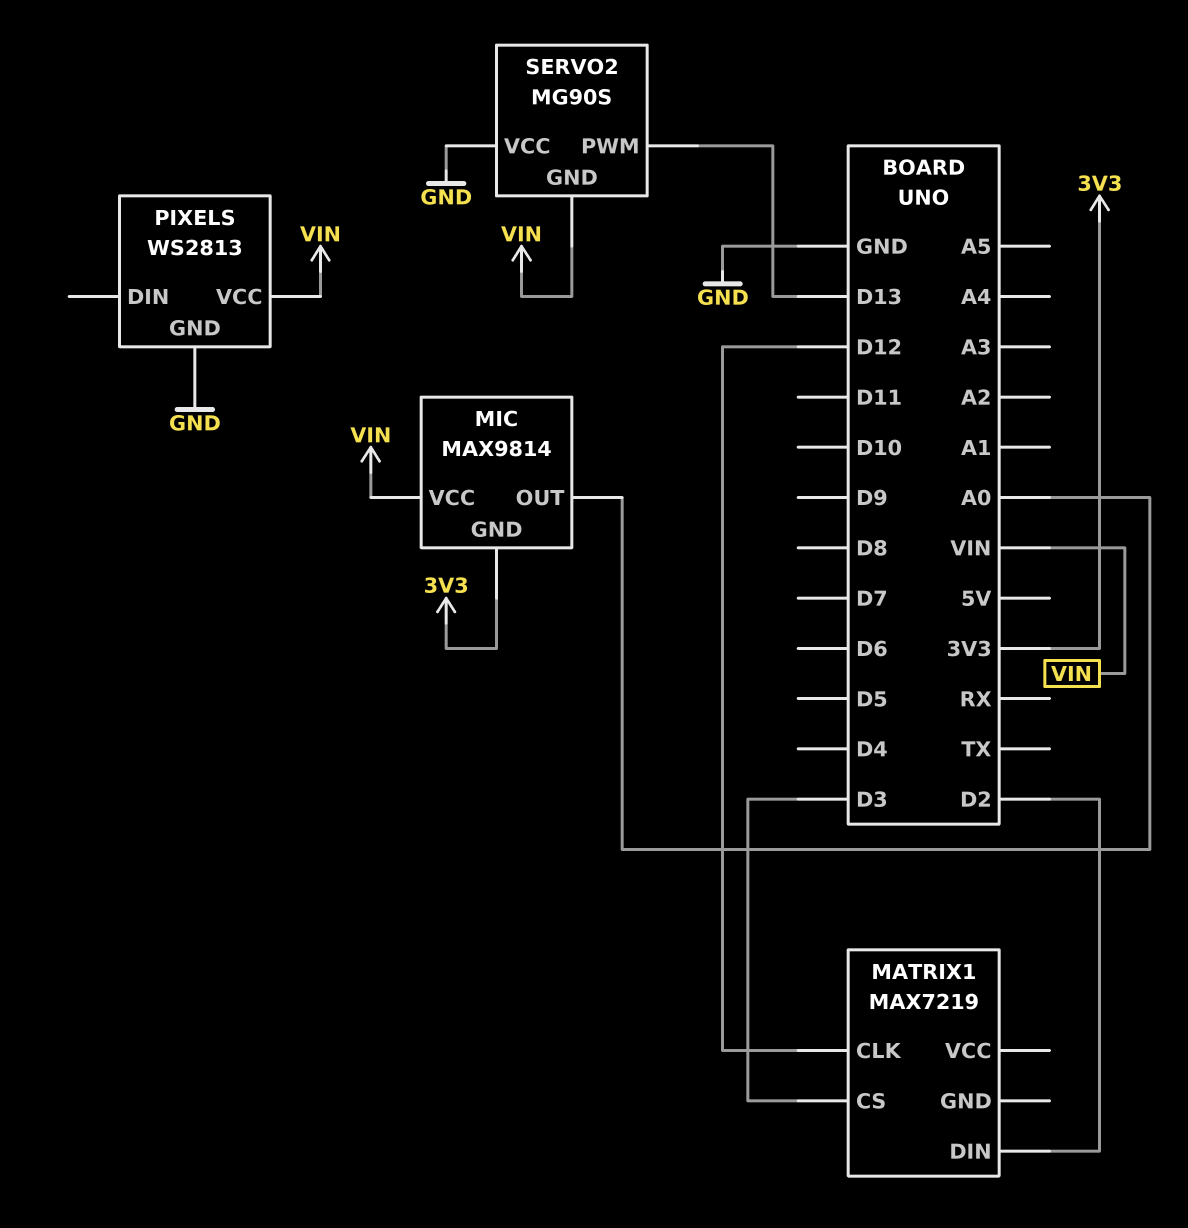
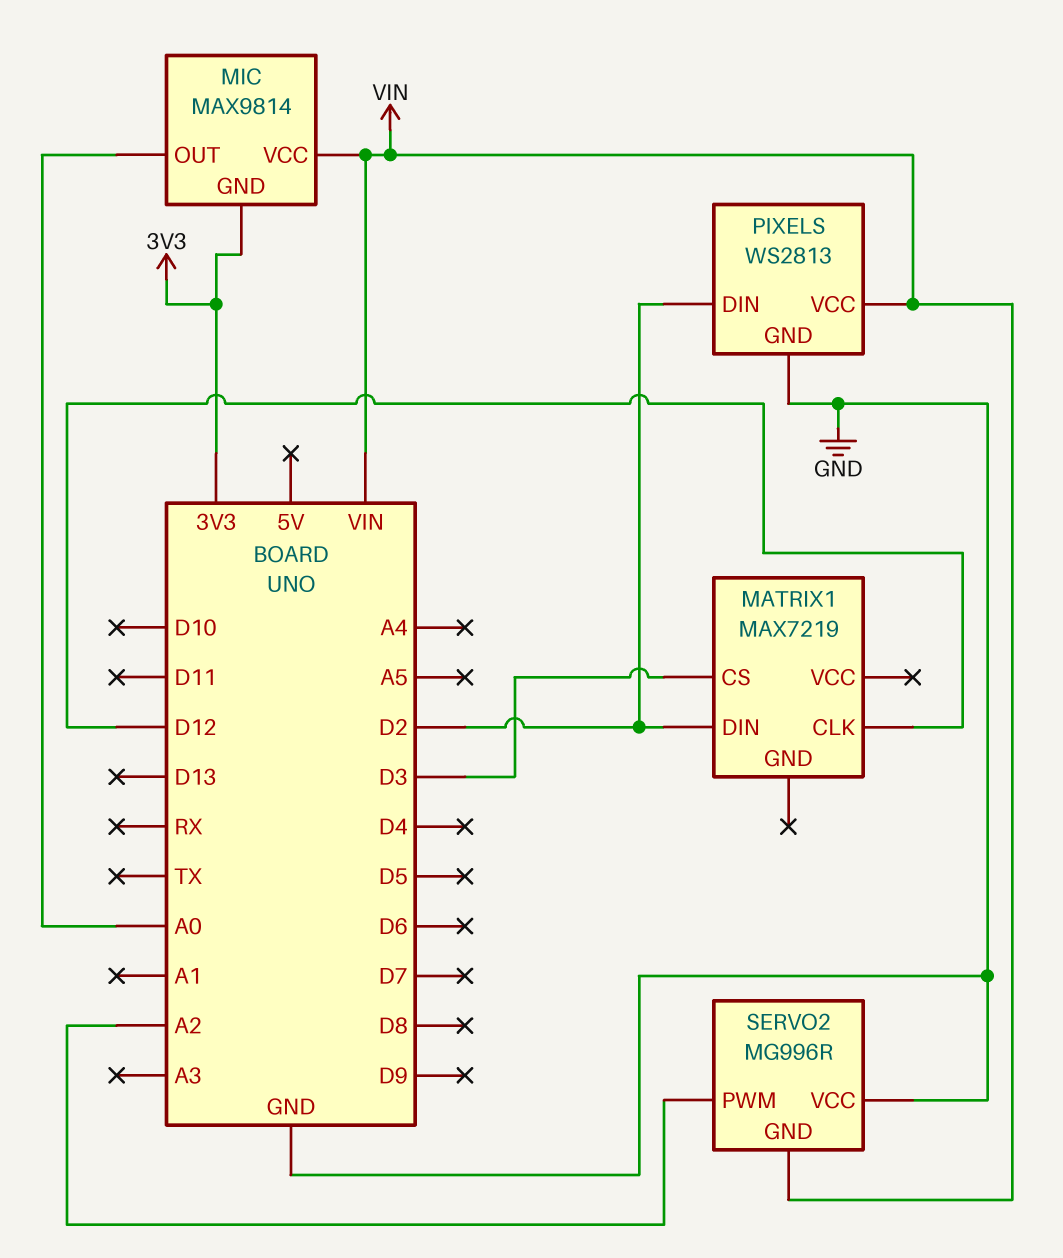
PIXELS pin DIN: none -> D2
SERVO2: MG90S -> MG996R
SERVO2 pin PWM: D13 -> A2

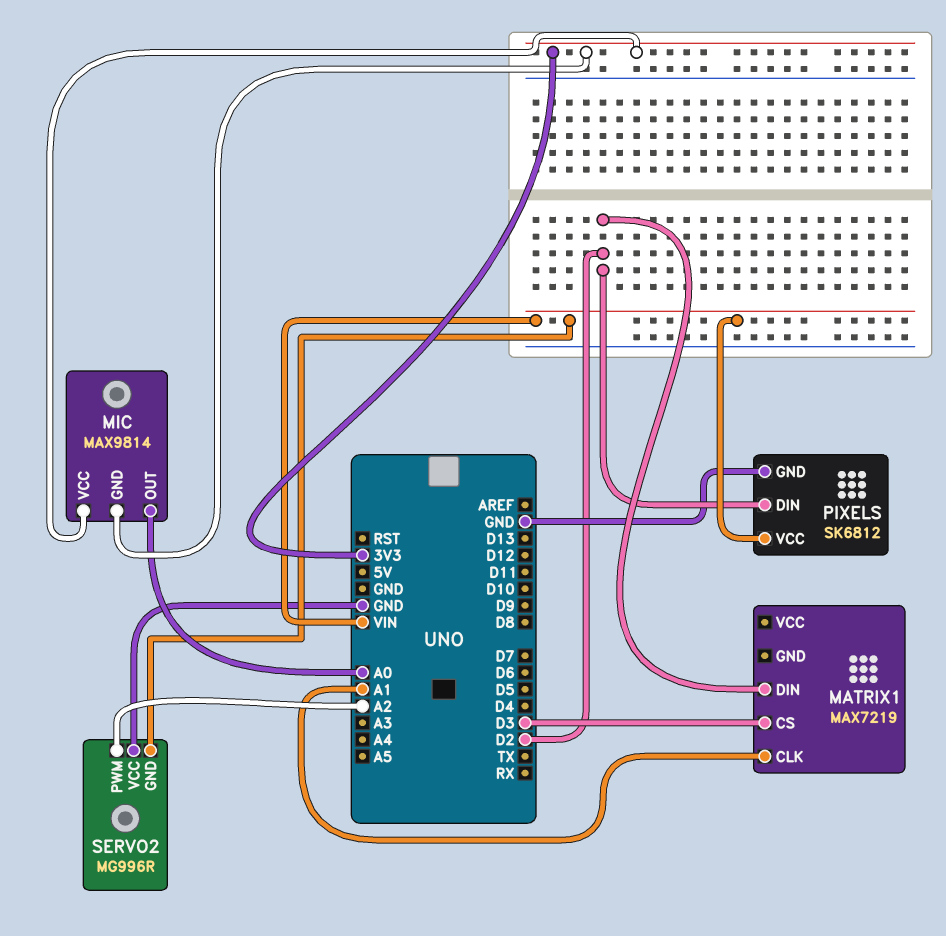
MATRIX1 pin CLK: D12 -> A1
MIC pin VCC: VIN -> 3V3
PIXELS: WS2813 -> SK6812

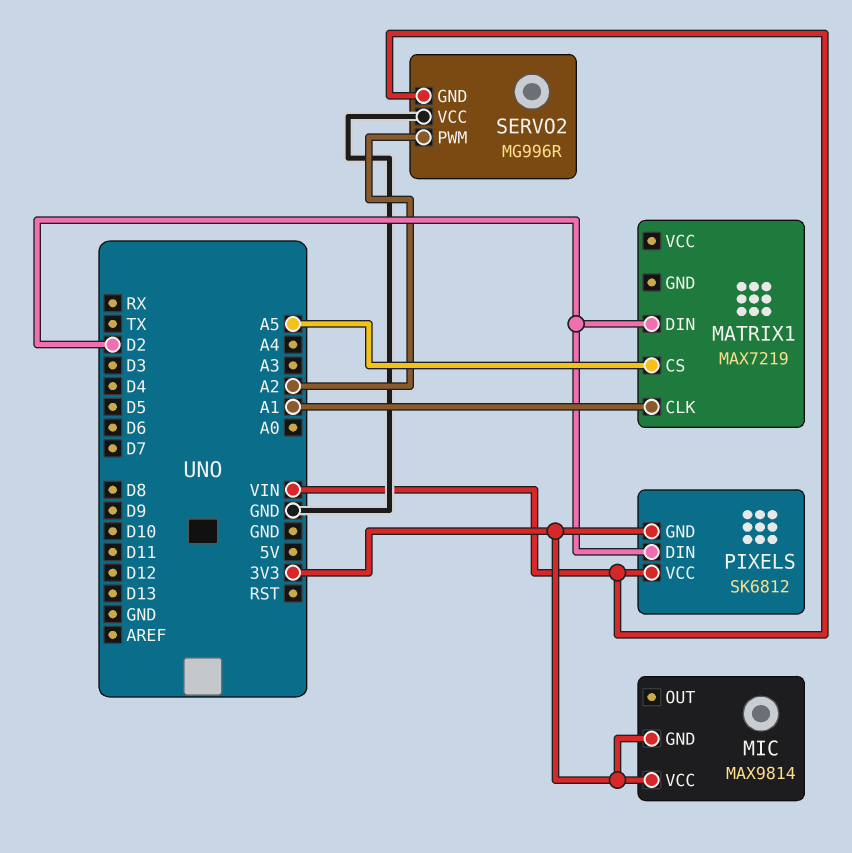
MATRIX1 pin CS: D3 -> A5
MIC pin OUT: A0 -> none
PIXELS pin GND: GND -> 3V3

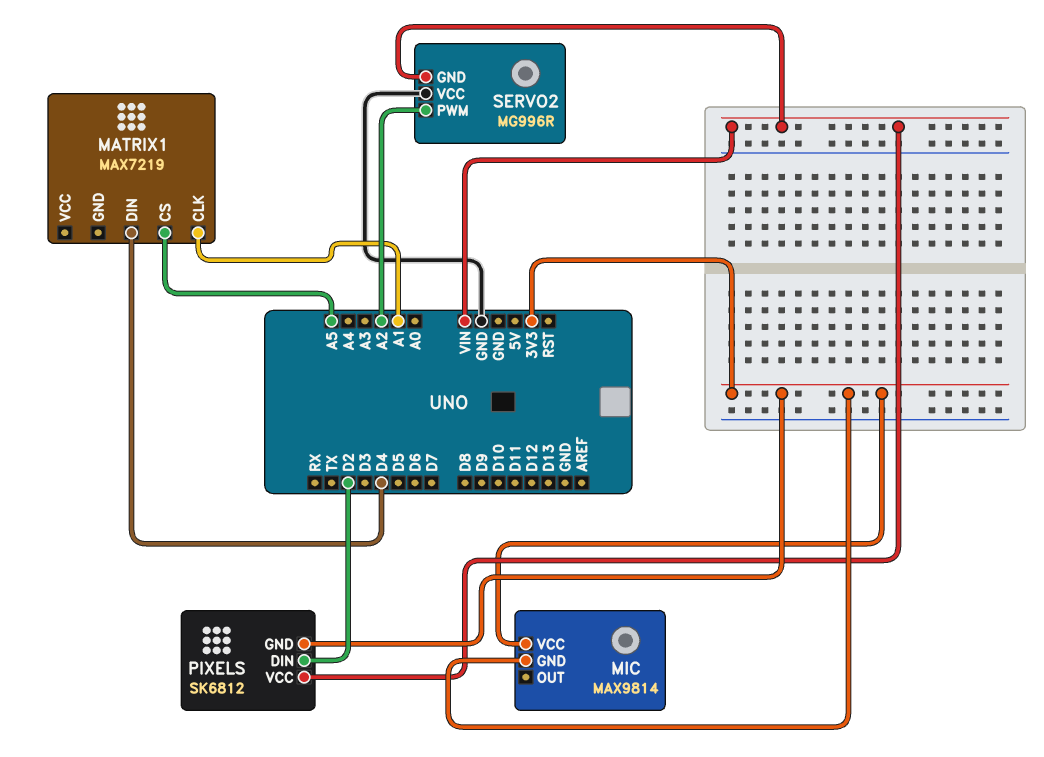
MATRIX1 pin DIN: D2 -> D4

